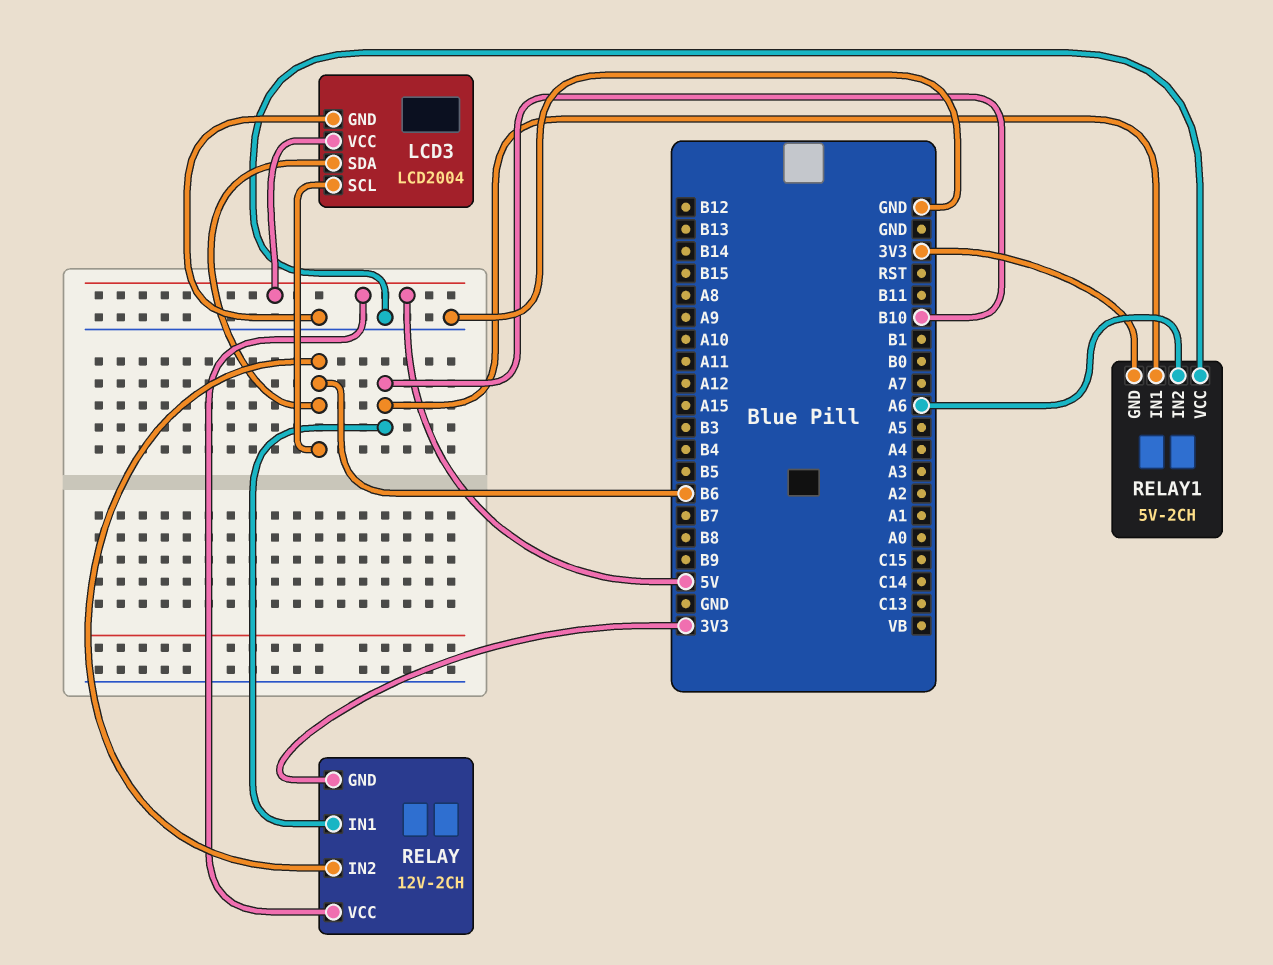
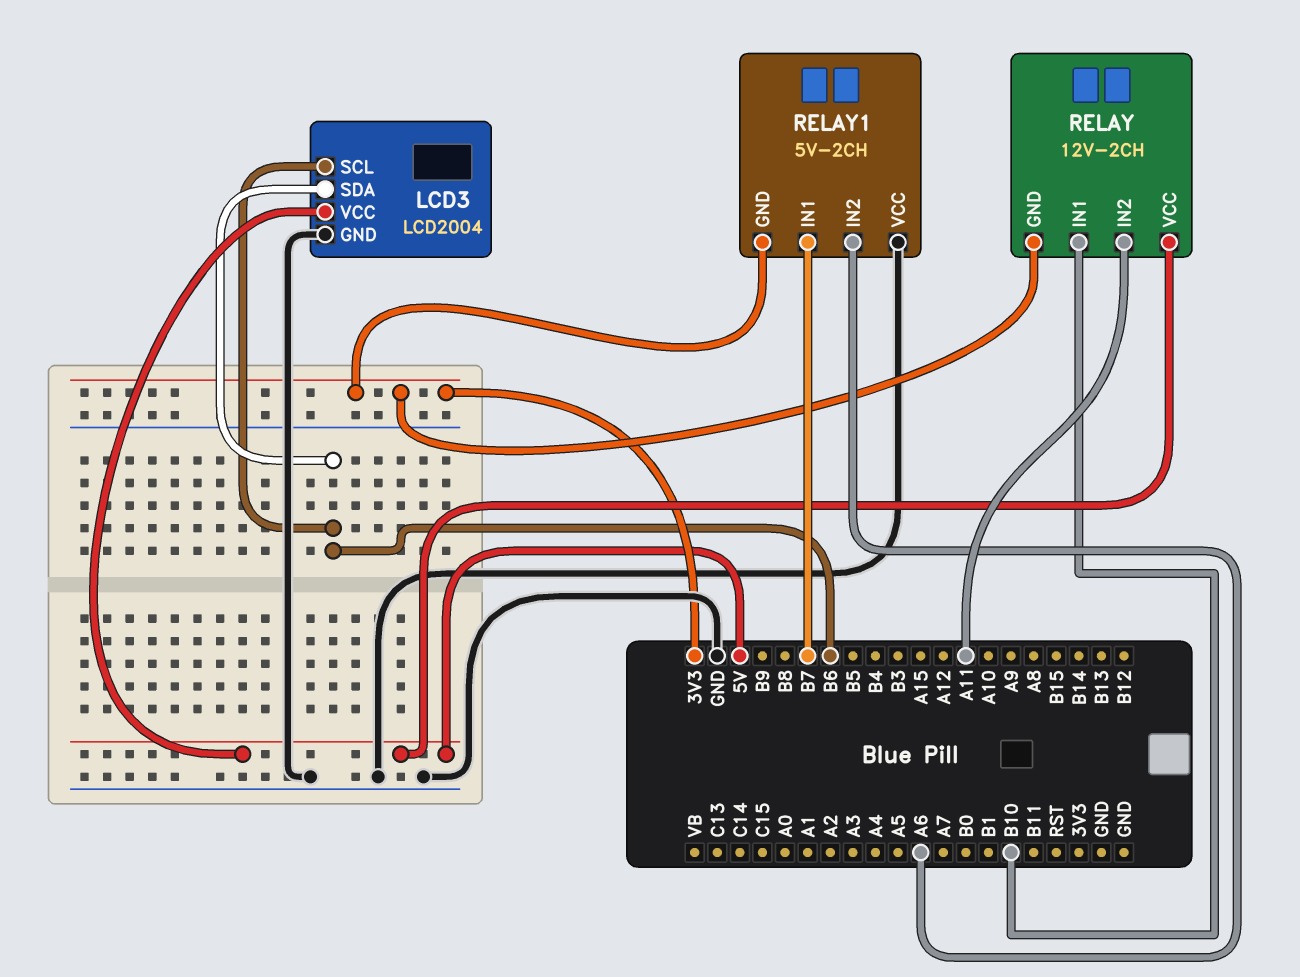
RELAY pin IN2: B6 -> A11
RELAY1 pin IN1: B10 -> B7

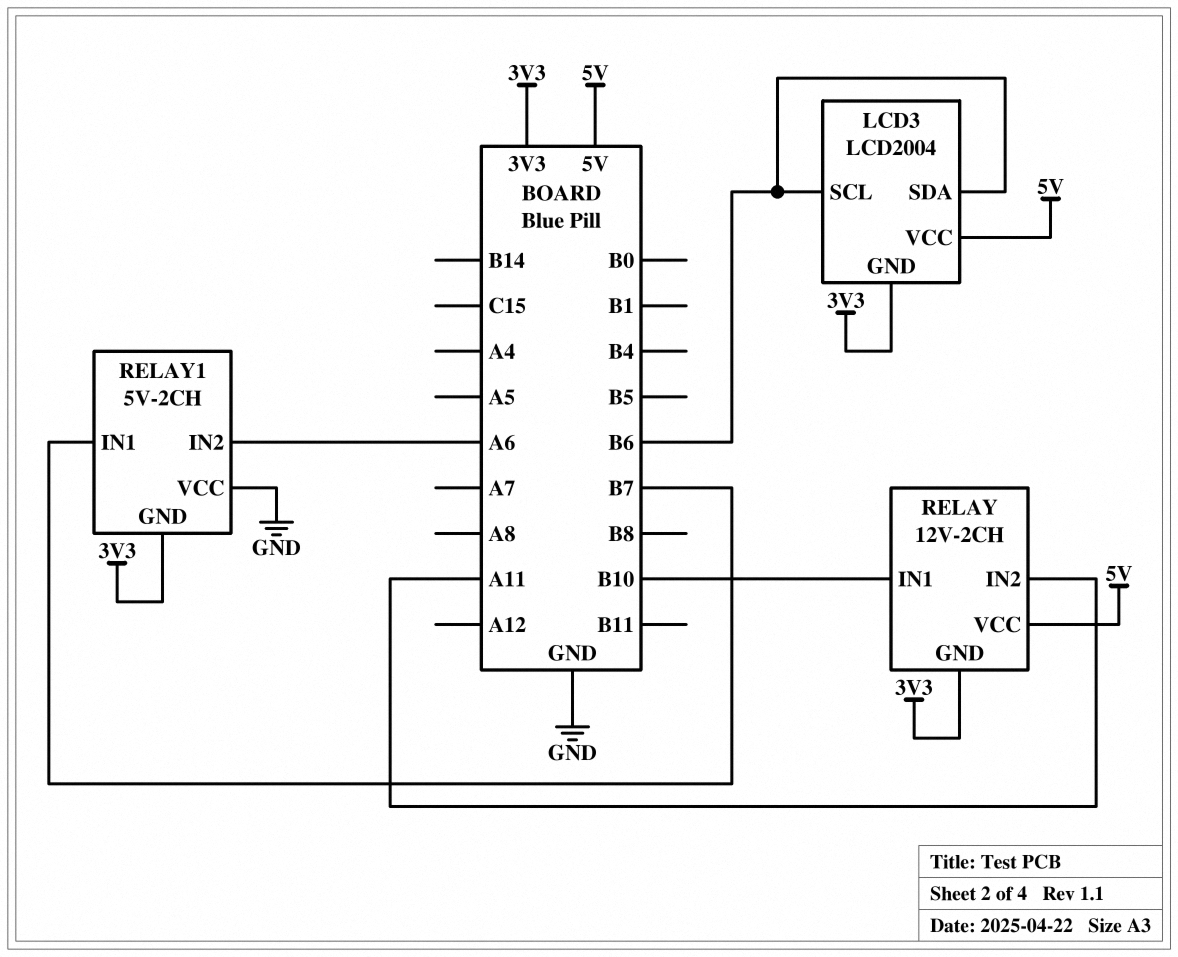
LCD3 pin GND: GND -> 3V3

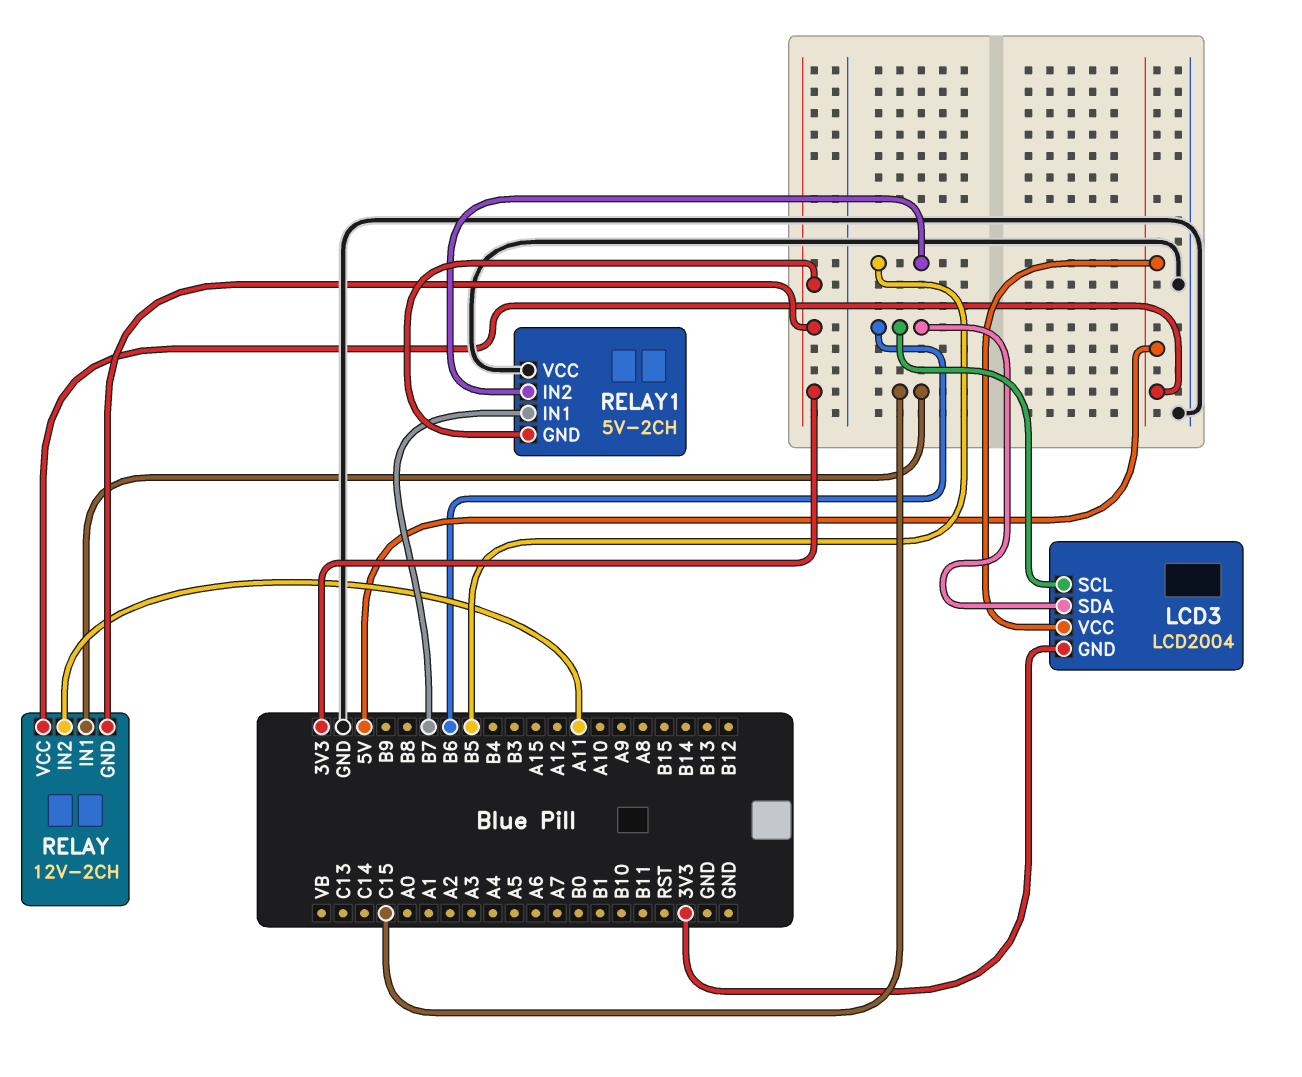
RELAY pin IN1: B10 -> C15
RELAY1 pin IN2: A6 -> B5

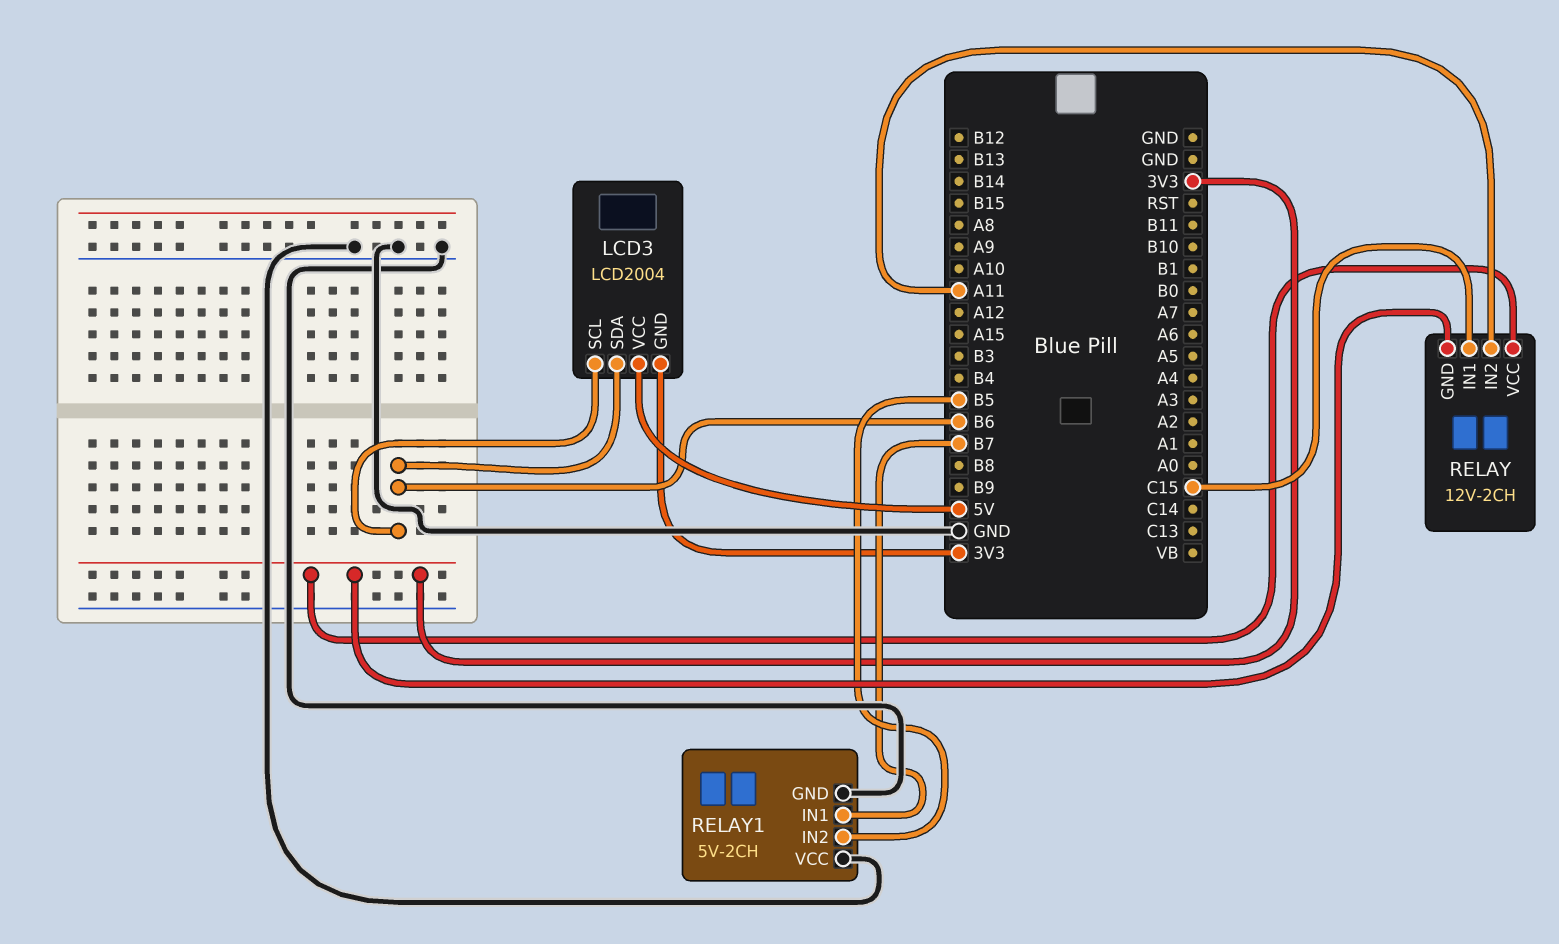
RELAY pin VCC: 5V -> 3V3
RELAY1 pin GND: 3V3 -> GND

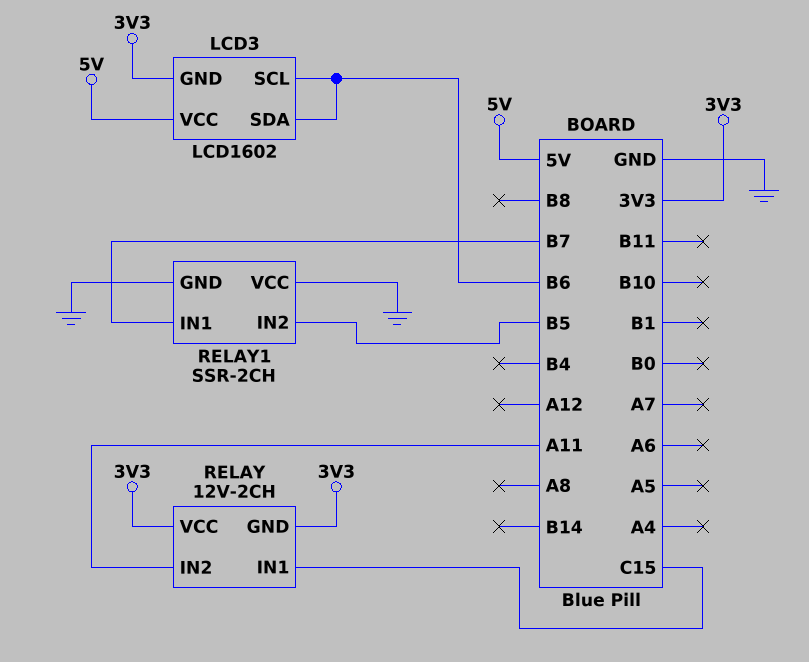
LCD3: LCD2004 -> LCD1602
RELAY1: 5V-2CH -> SSR-2CH

